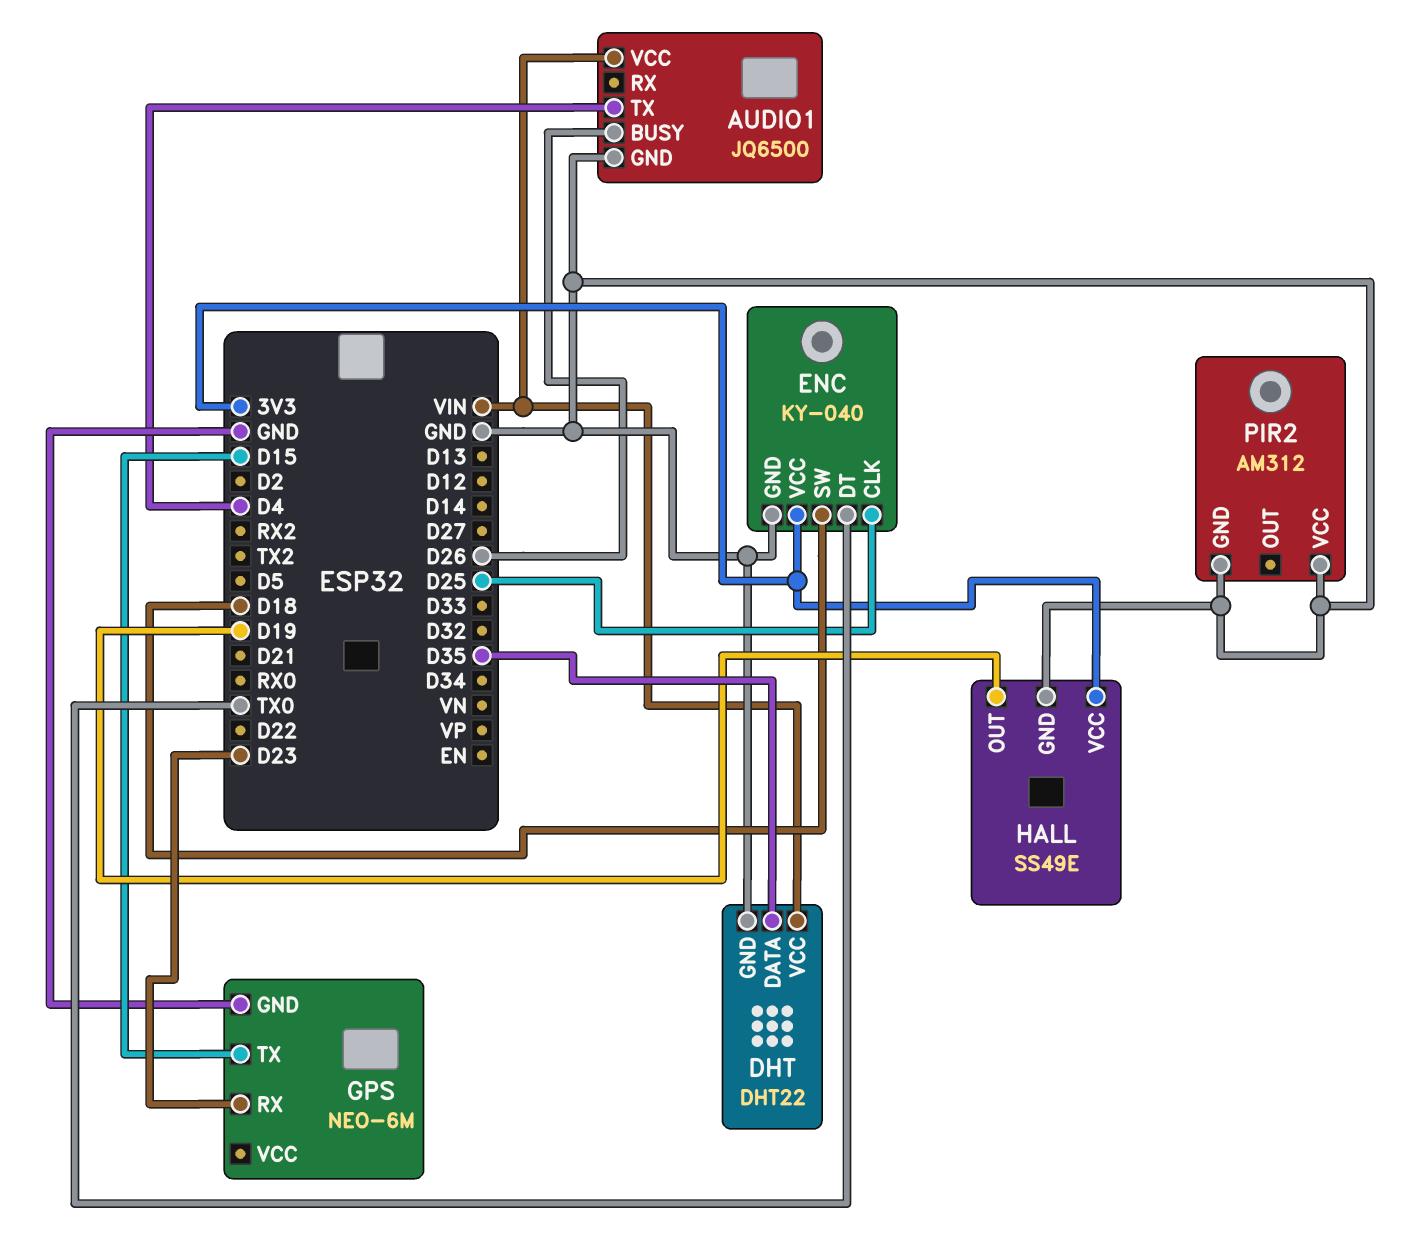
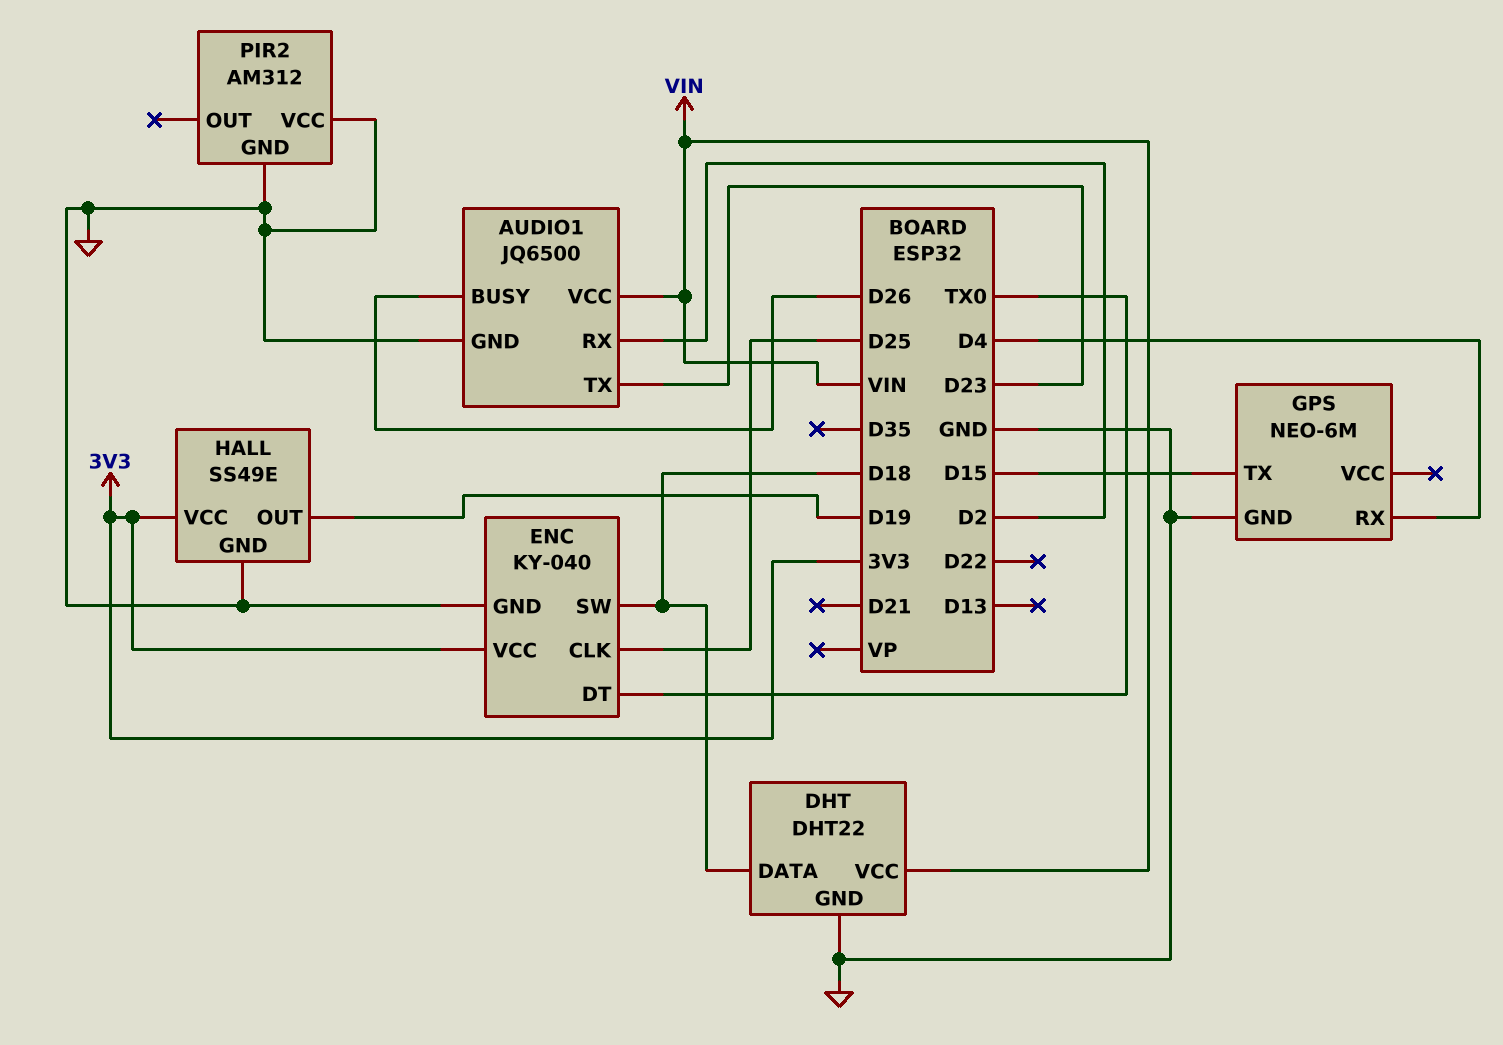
AUDIO1 pin RX: none -> D2
AUDIO1 pin TX: D4 -> D23
DHT pin DATA: D35 -> D18
GPS pin RX: D23 -> D4

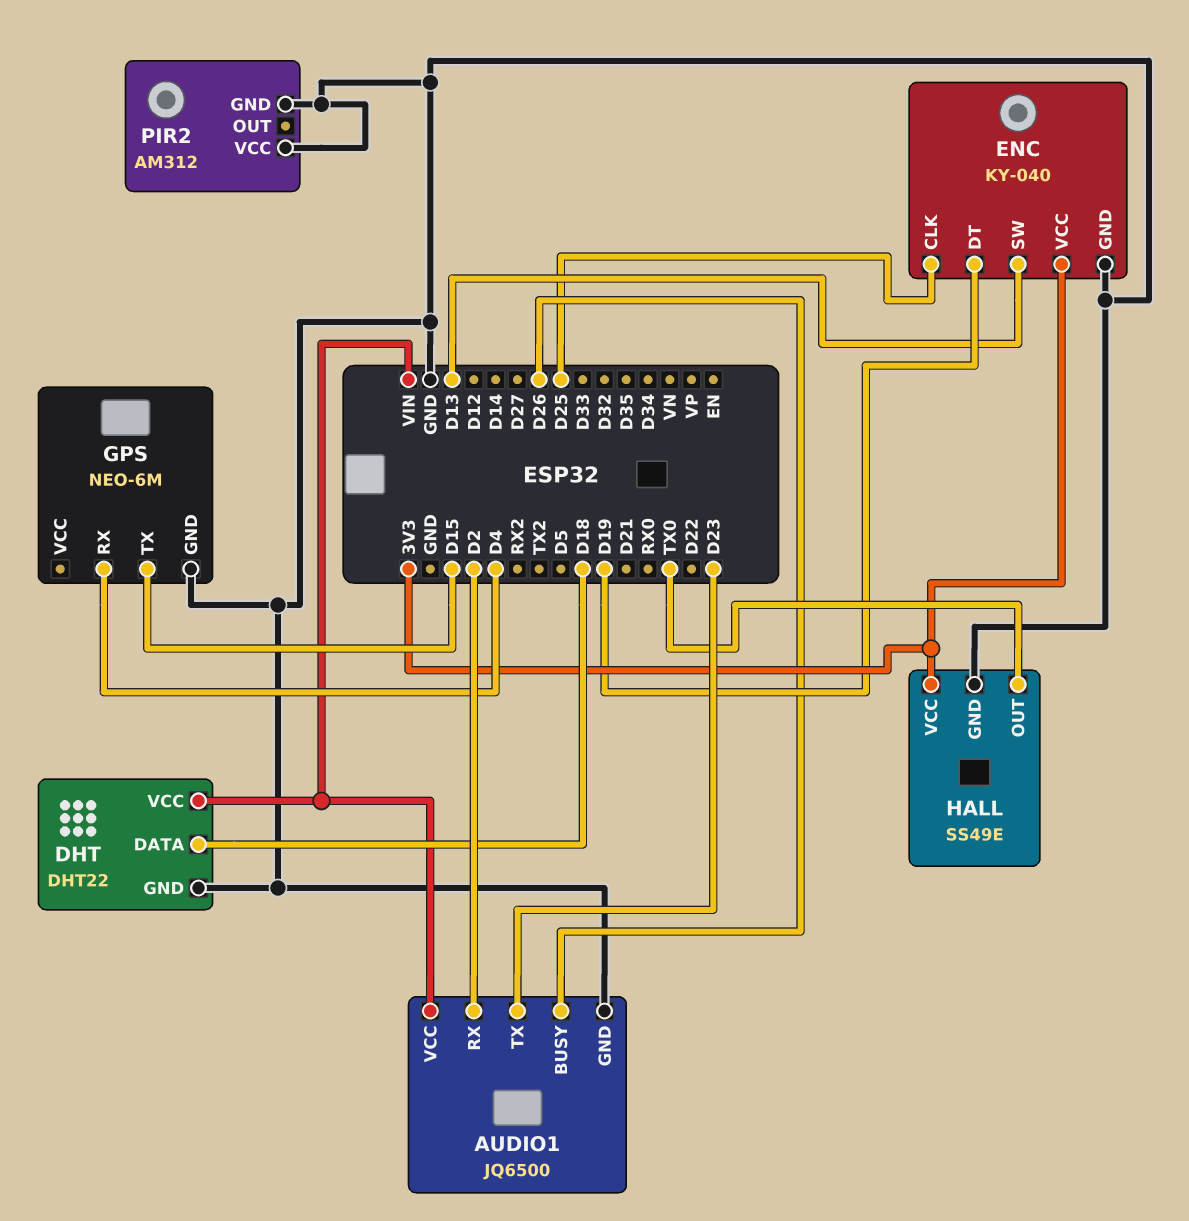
ENC pin DT: TX0 -> D19
ENC pin SW: D18 -> D13
HALL pin OUT: D19 -> TX0

